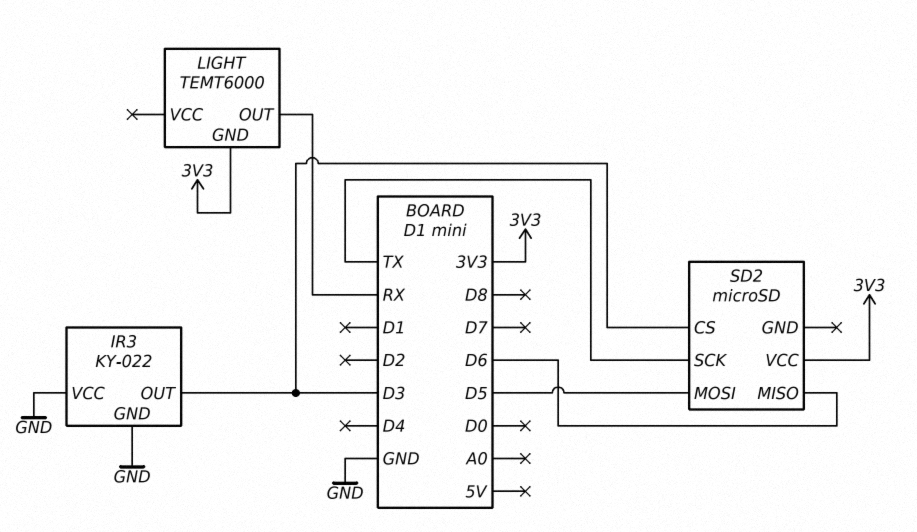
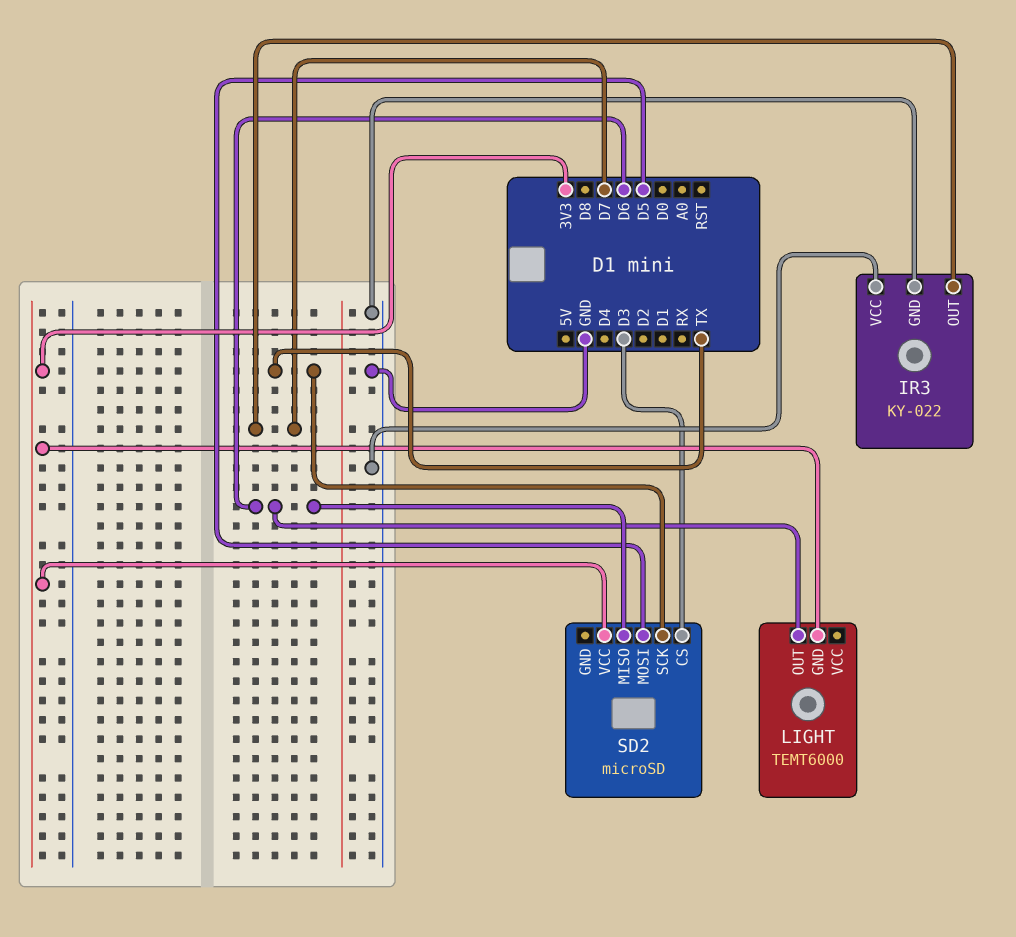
IR3 pin OUT: D3 -> D7
LIGHT pin OUT: RX -> D6

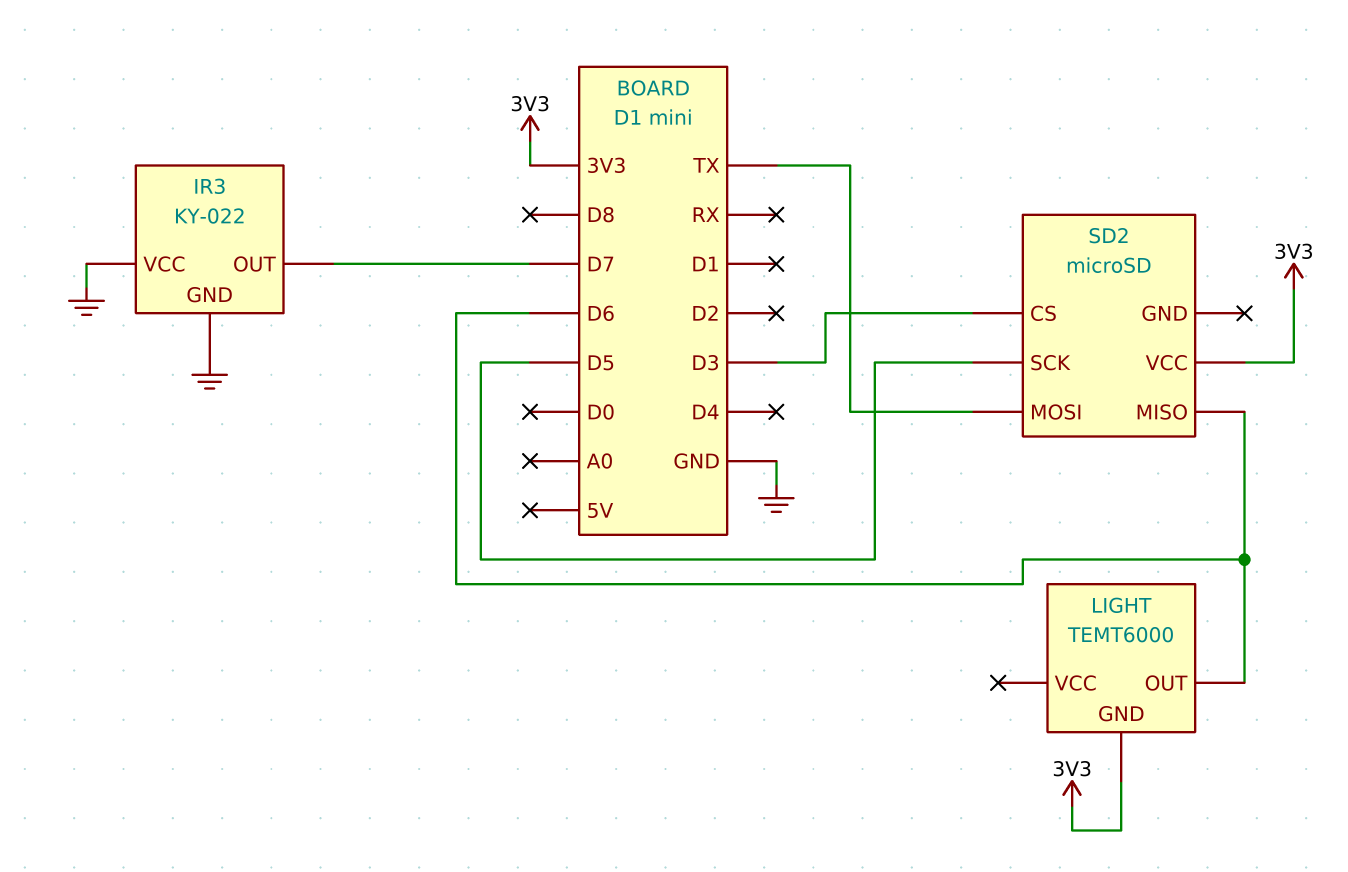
SD2 pin MOSI: D5 -> TX
SD2 pin SCK: TX -> D5

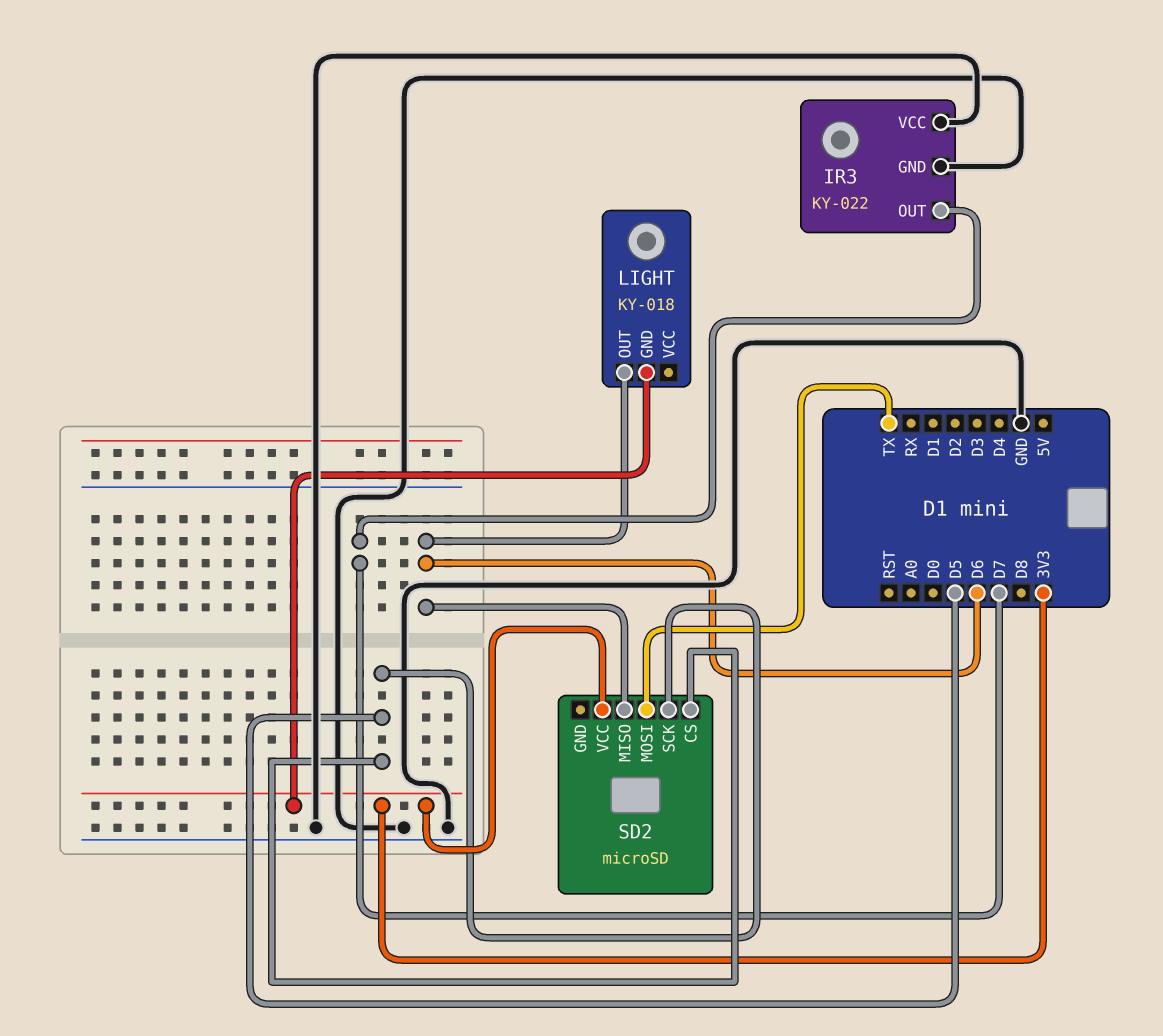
LIGHT: TEMT6000 -> KY-018
SD2 pin CS: D3 -> D5

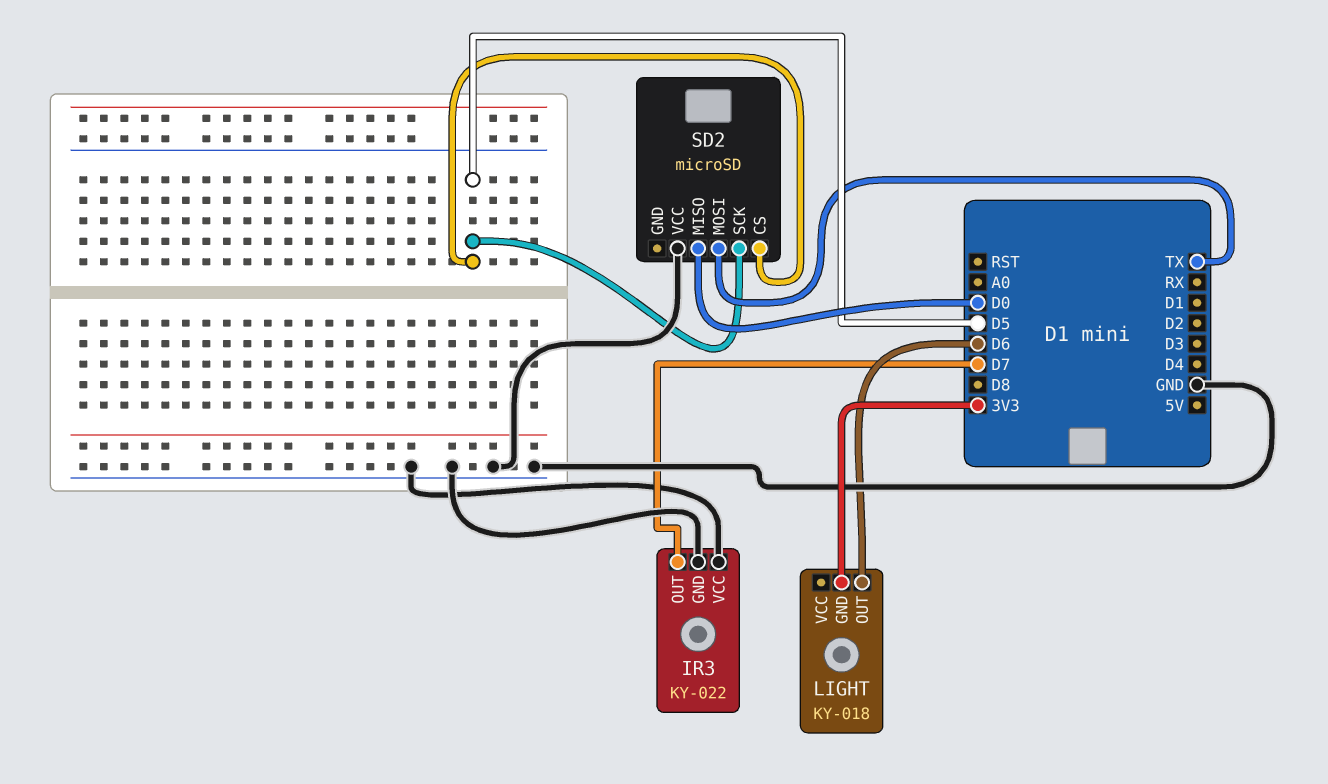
SD2 pin MISO: D6 -> D0
SD2 pin VCC: 3V3 -> GND

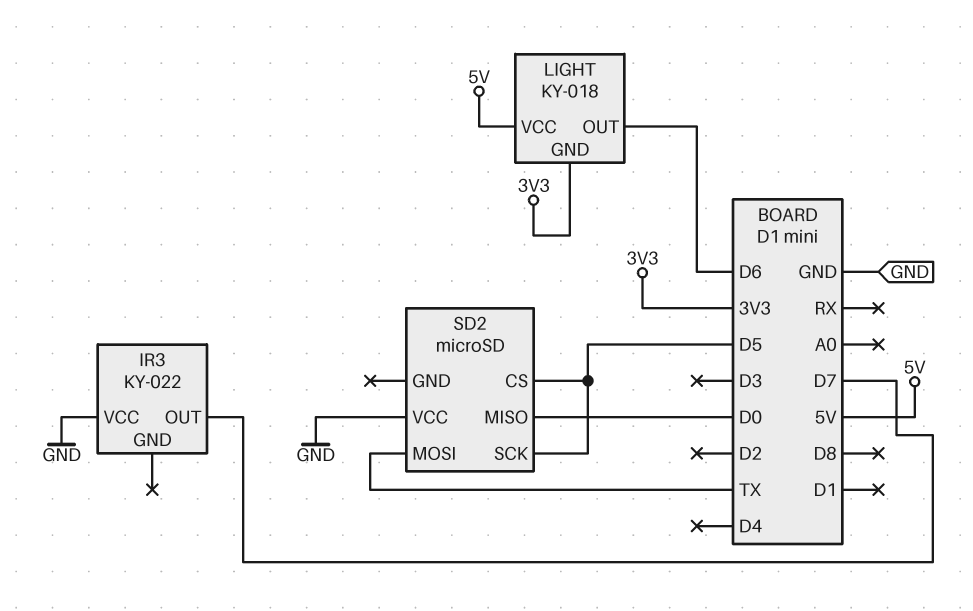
IR3 pin GND: GND -> none
LIGHT pin VCC: none -> 5V

